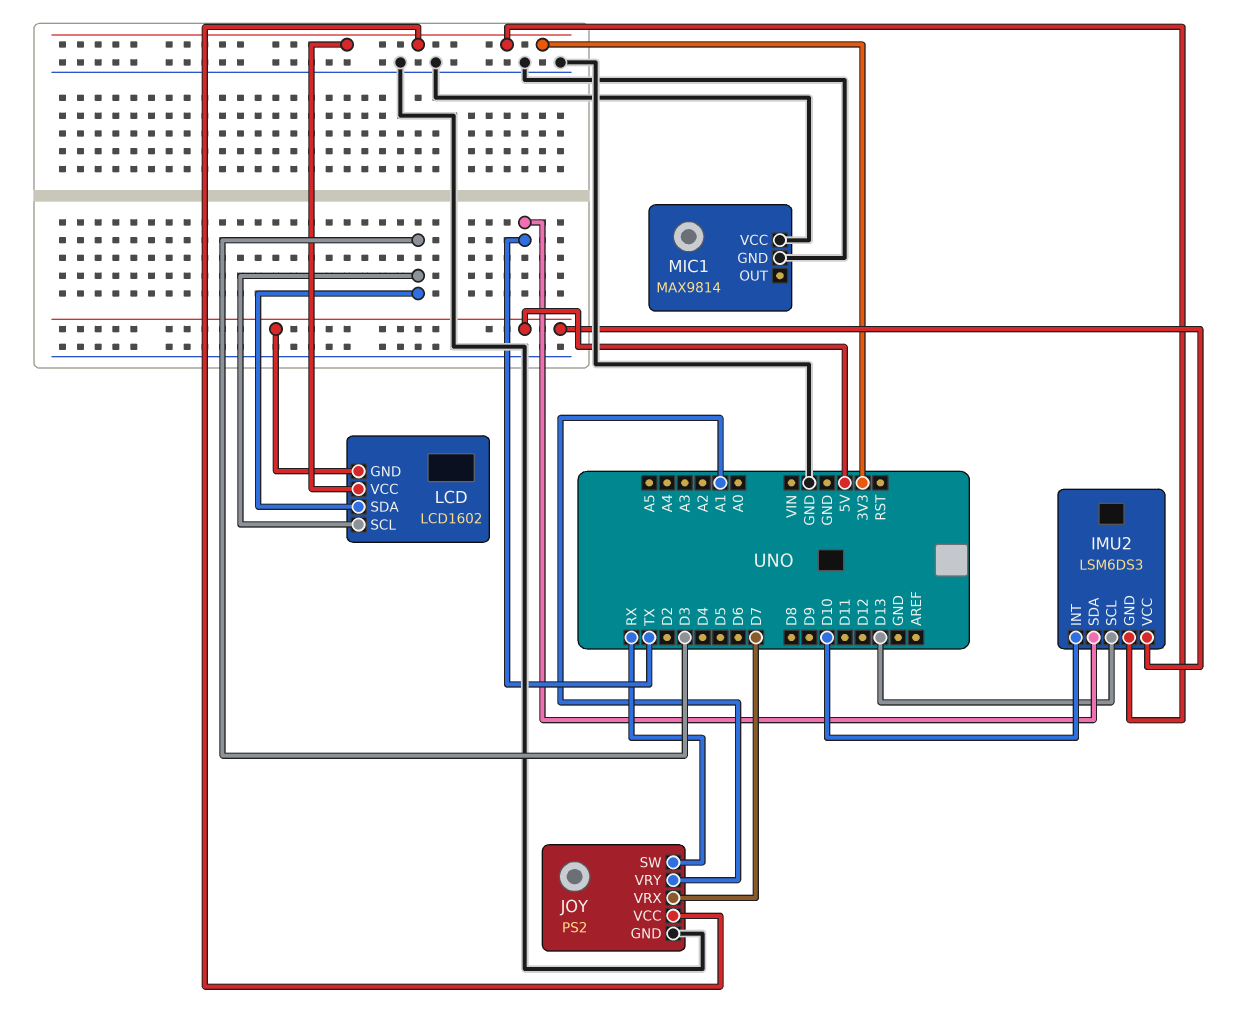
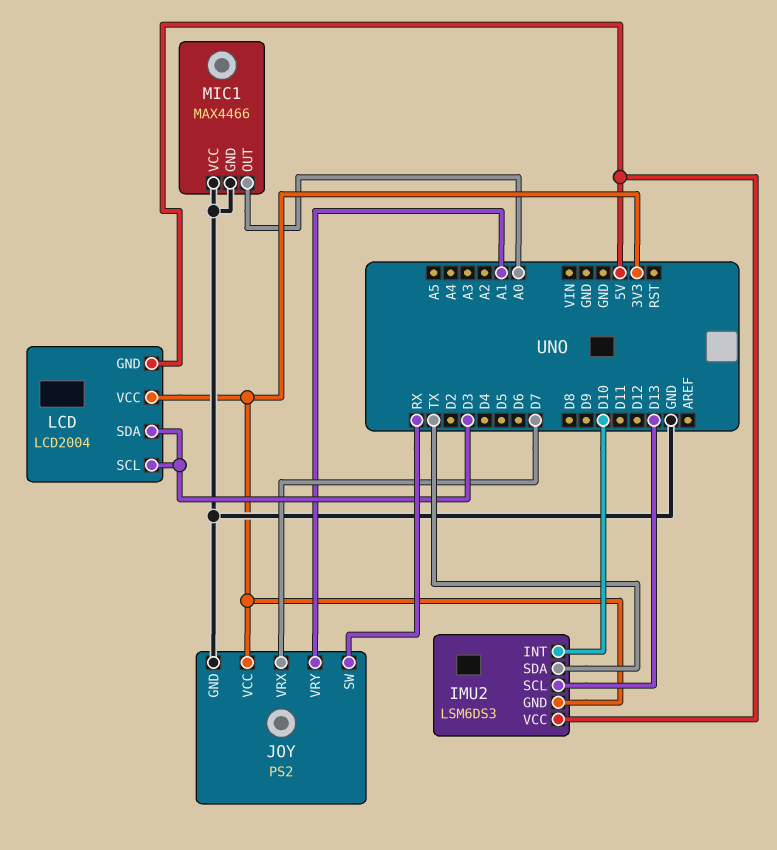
LCD: LCD1602 -> LCD2004
MIC1: MAX9814 -> MAX4466
MIC1 pin OUT: none -> A0

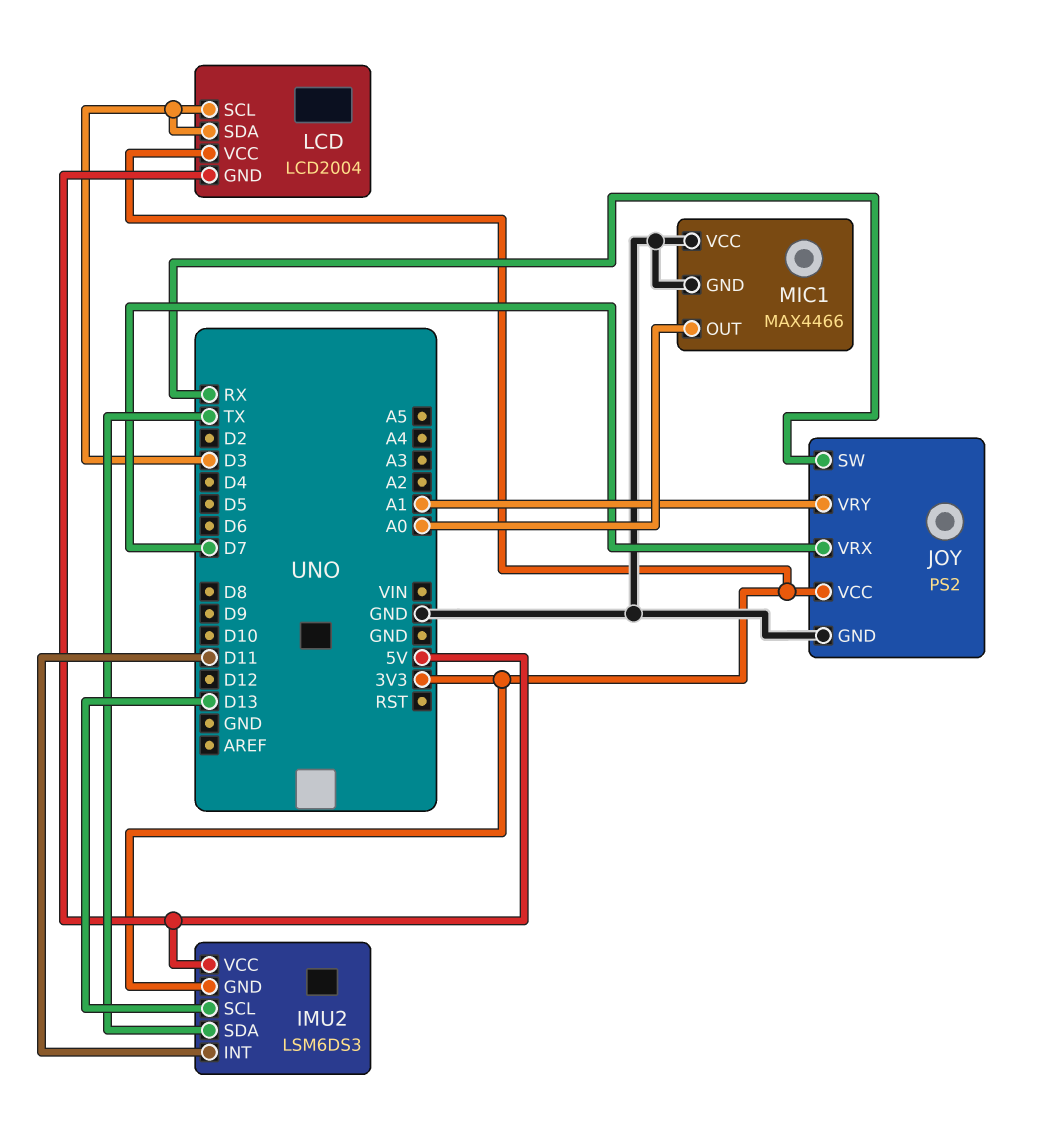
IMU2 pin INT: D10 -> D11

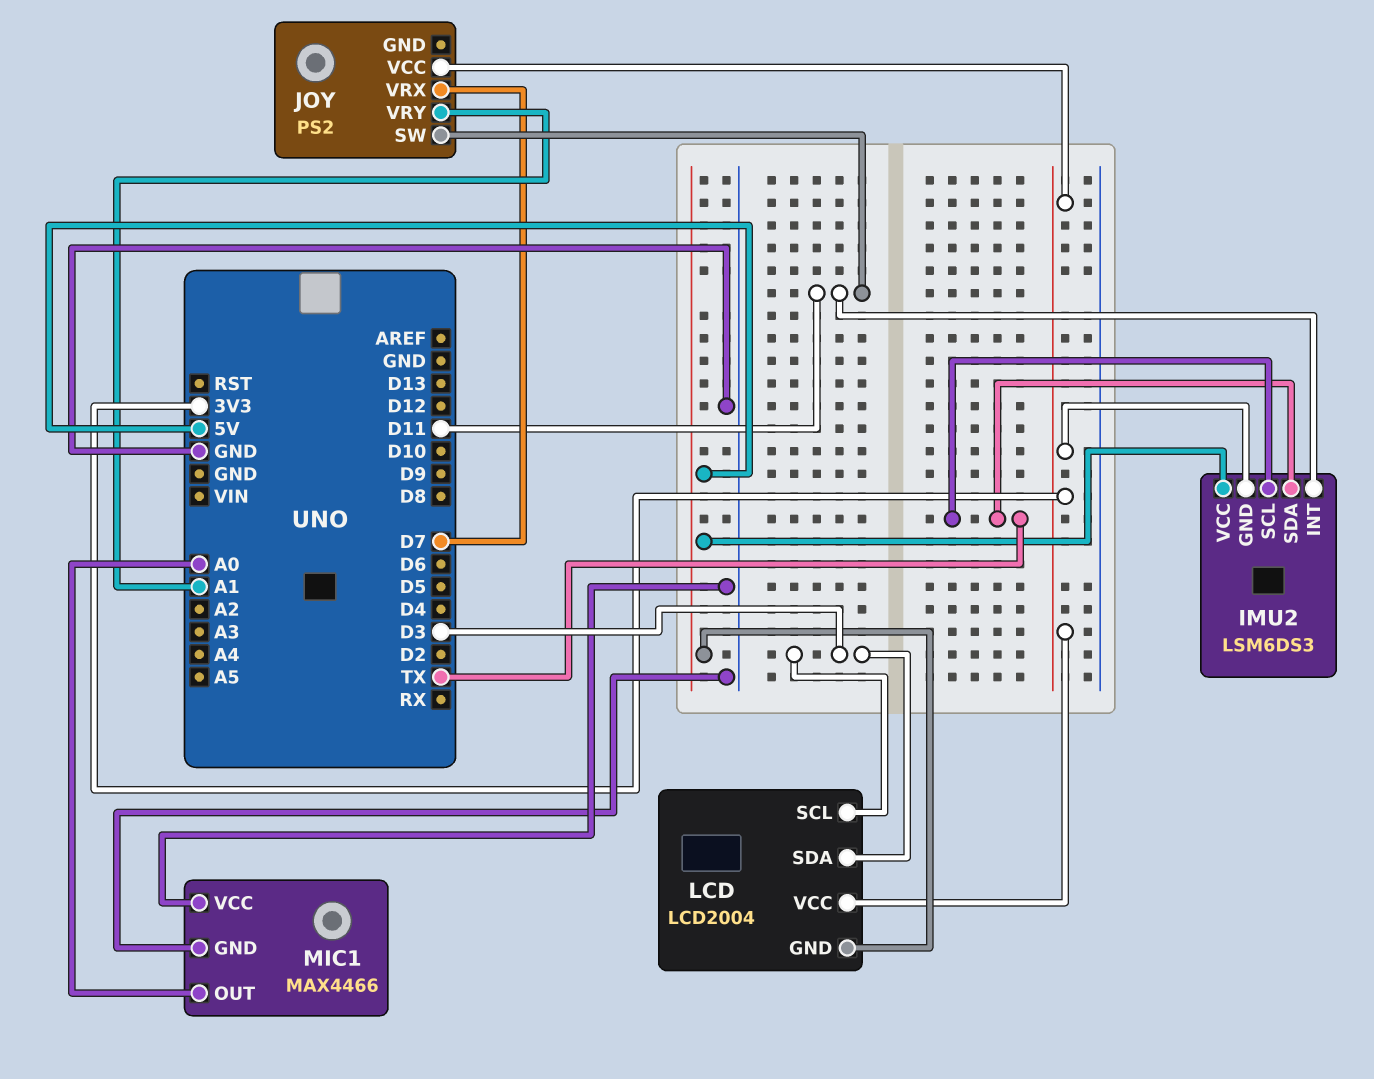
IMU2 pin SCL: D13 -> TX
JOY pin GND: GND -> none
JOY pin SW: RX -> D11

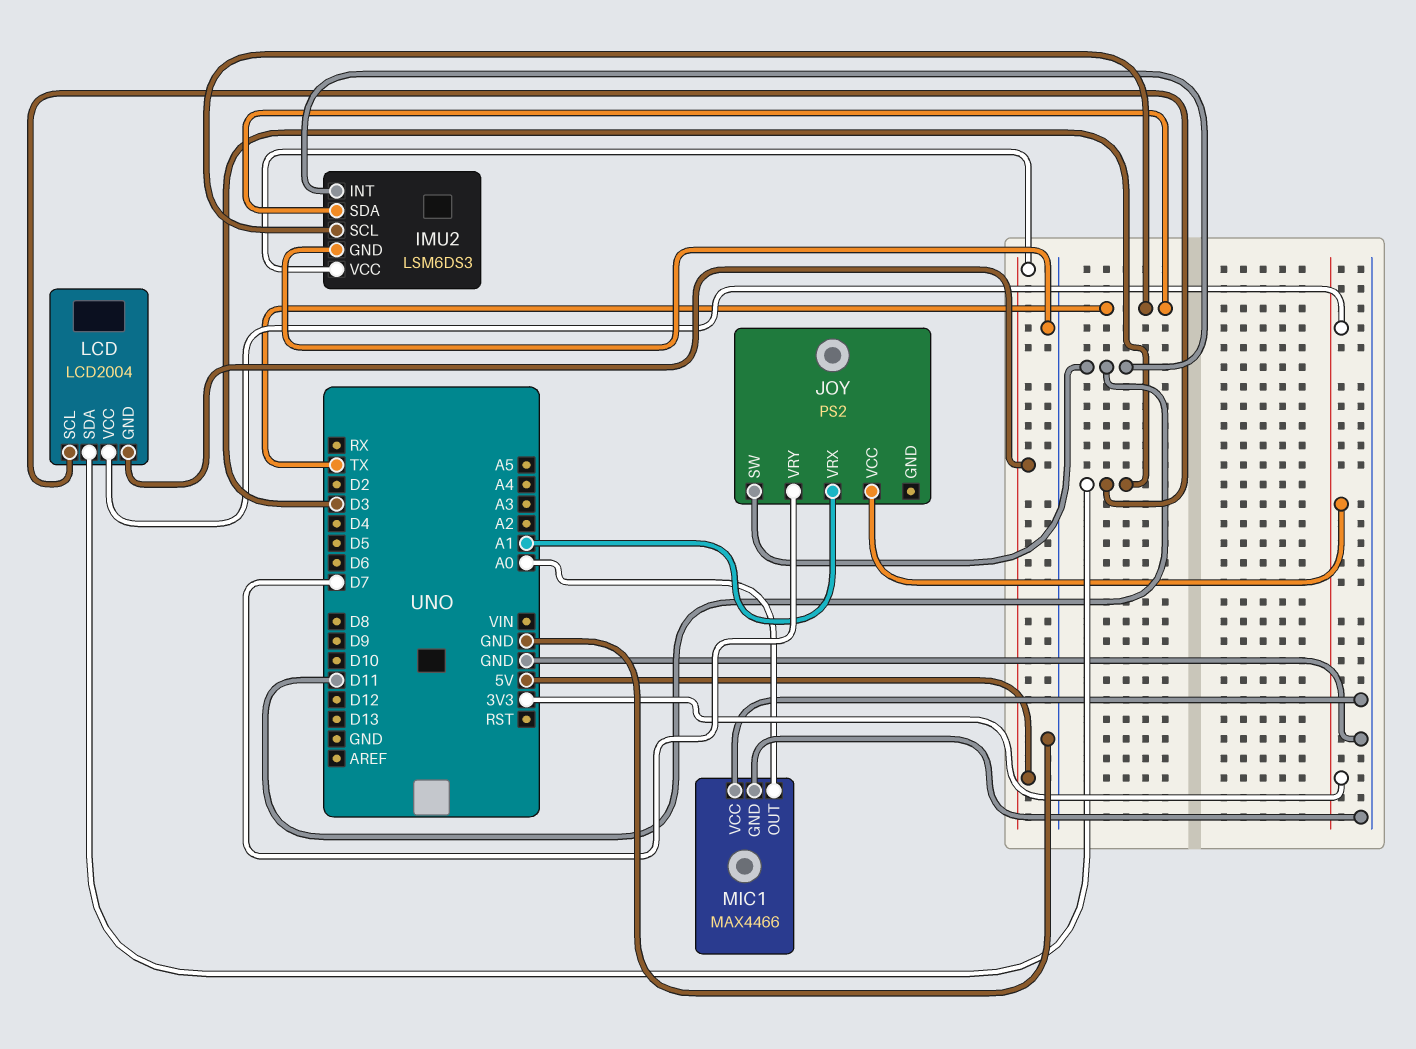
IMU2 pin GND: 3V3 -> GND
JOY pin VRX: D7 -> A1
JOY pin VRY: A1 -> D7

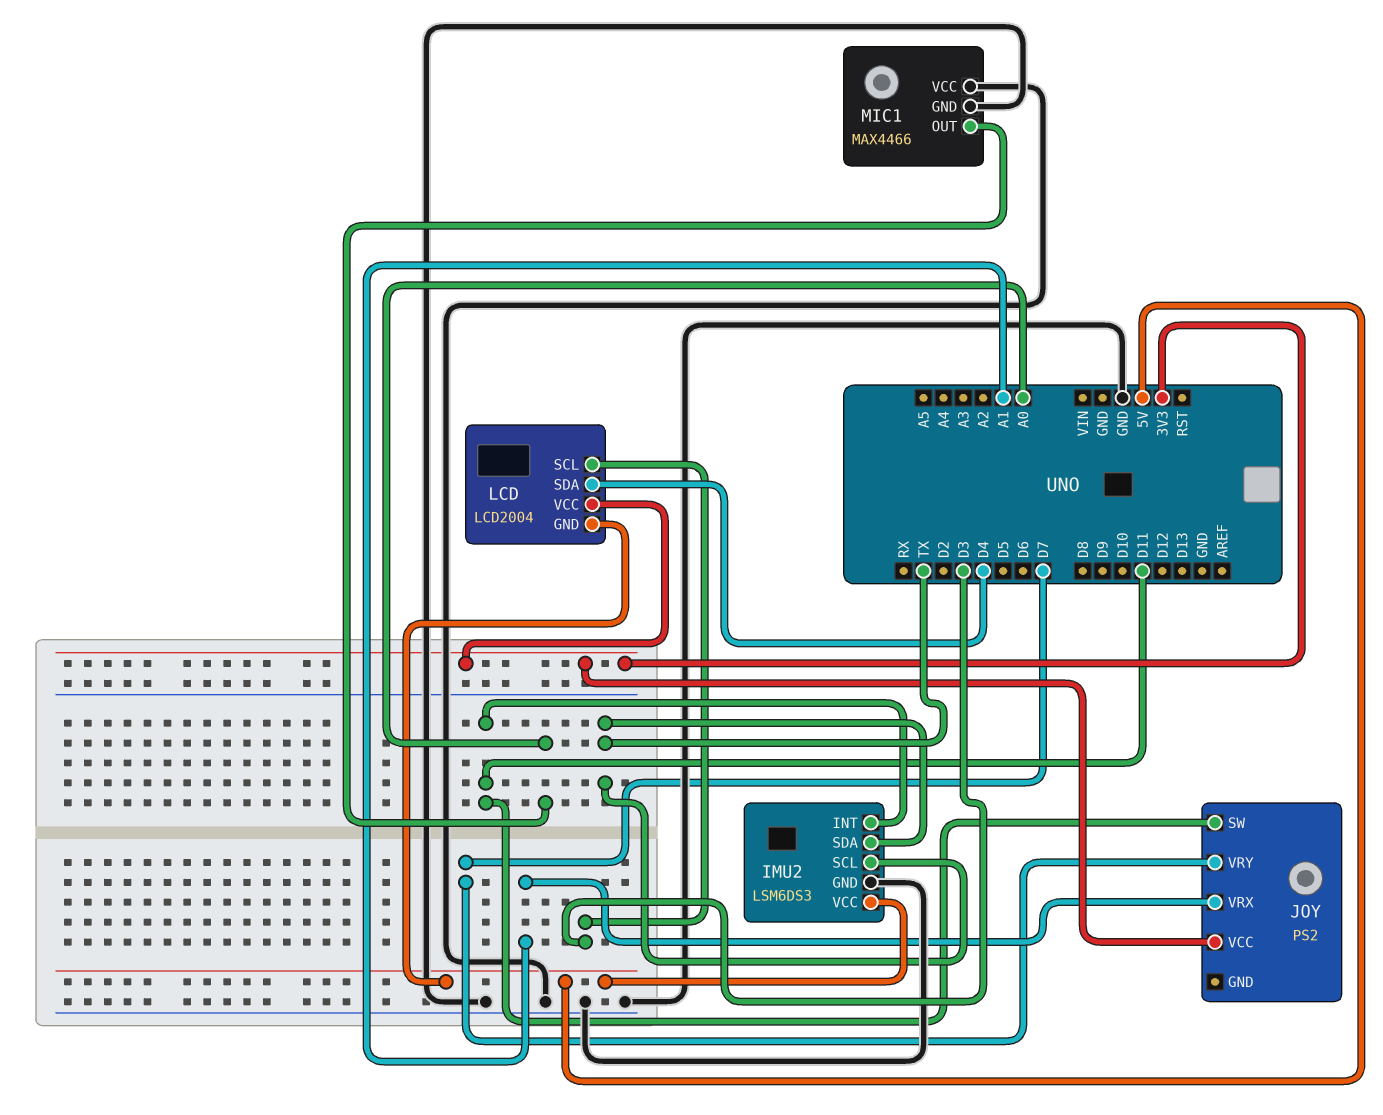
LCD pin SDA: D3 -> D4

